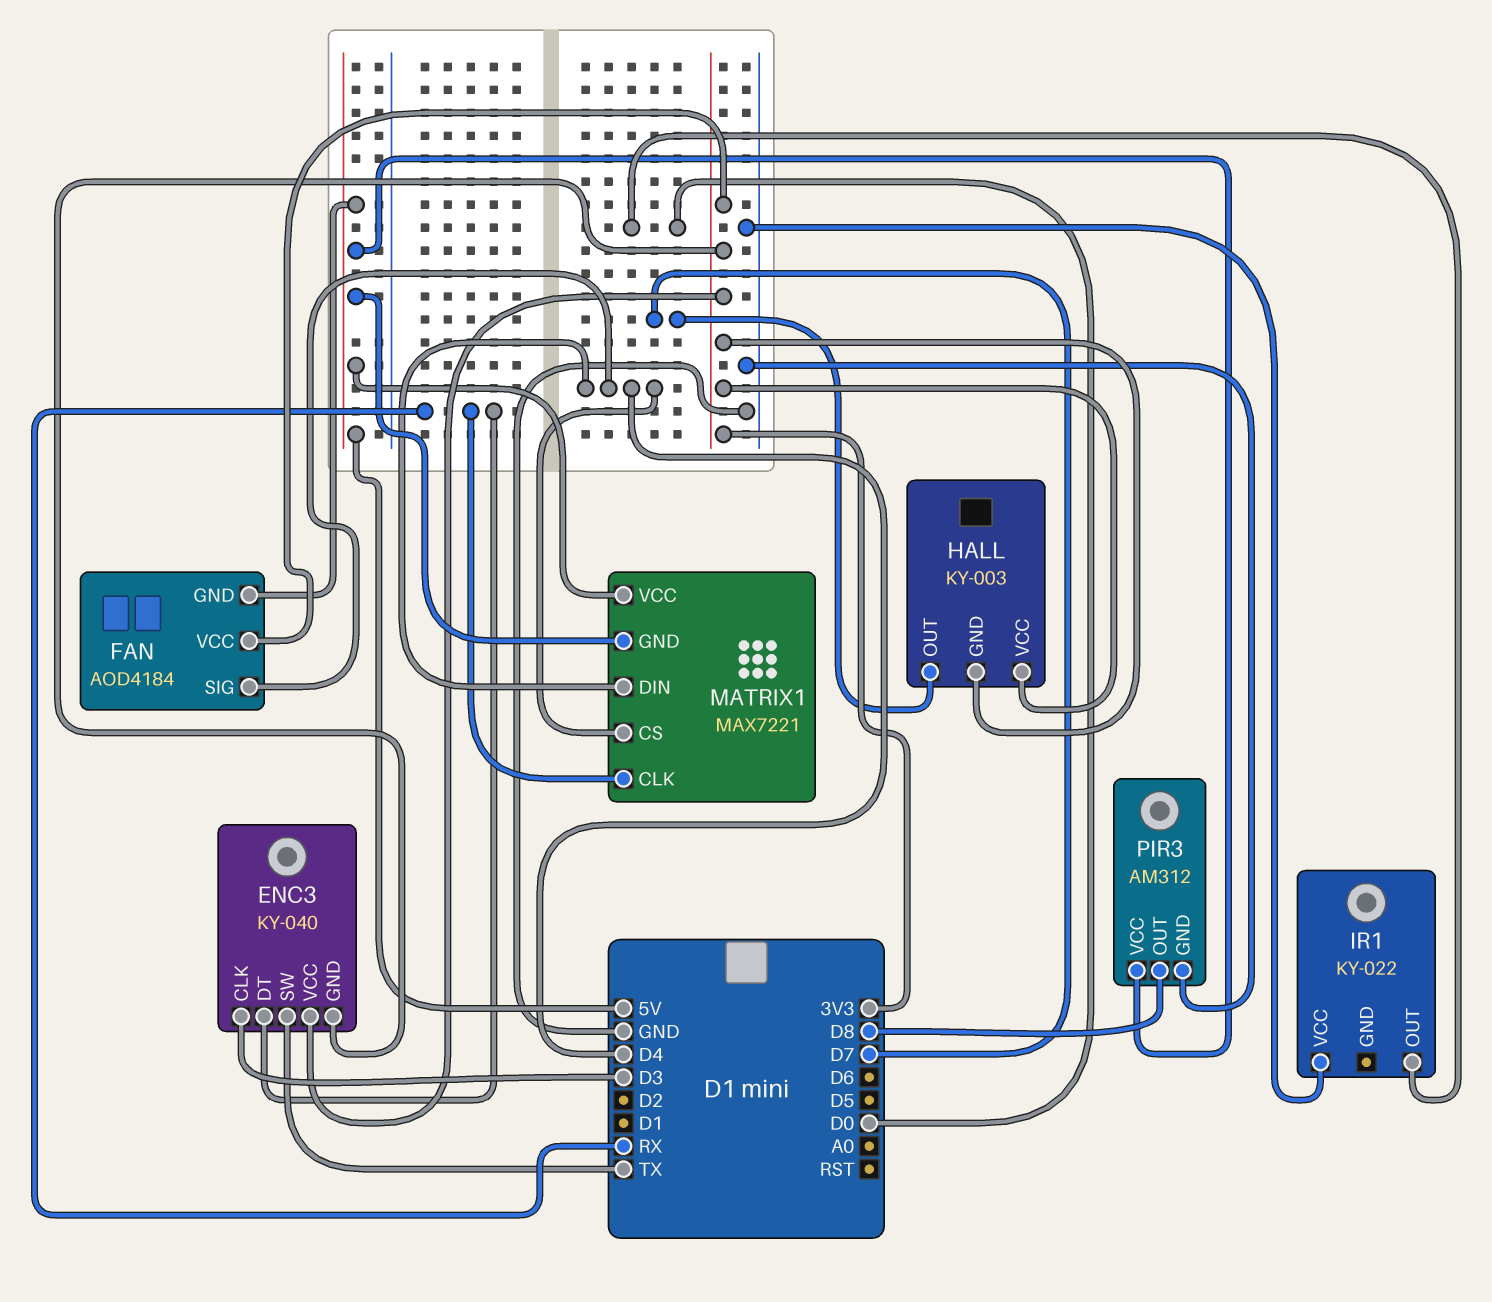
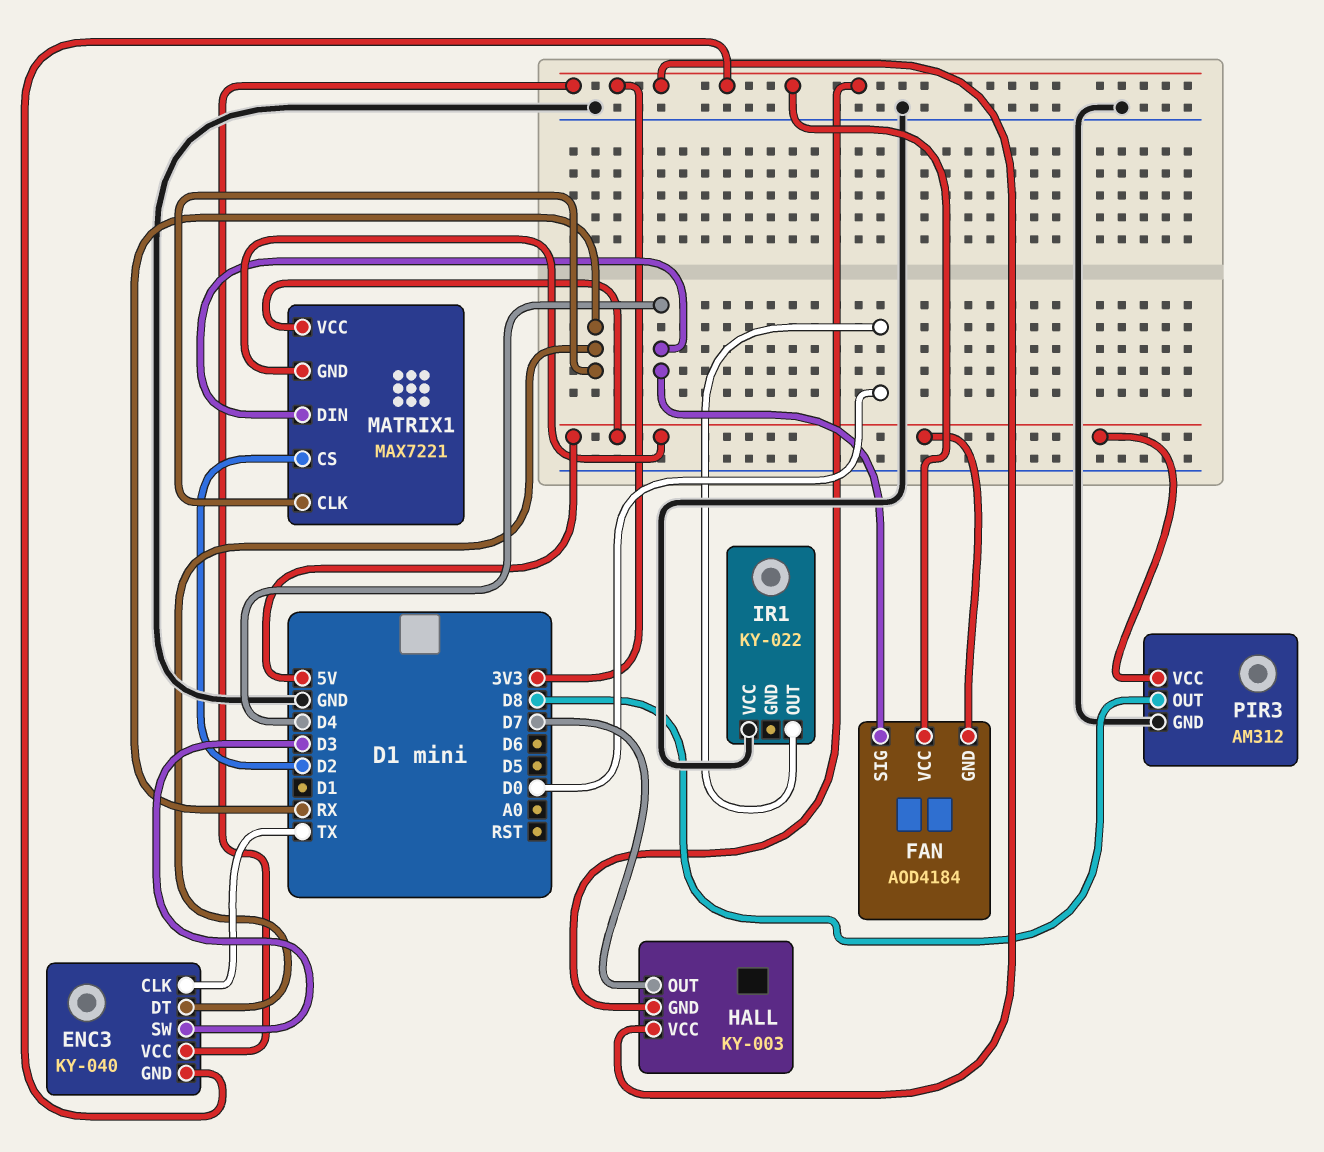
ENC3 pin CLK: D3 -> TX
ENC3 pin SW: TX -> D3
MATRIX1 pin CS: D4 -> D2

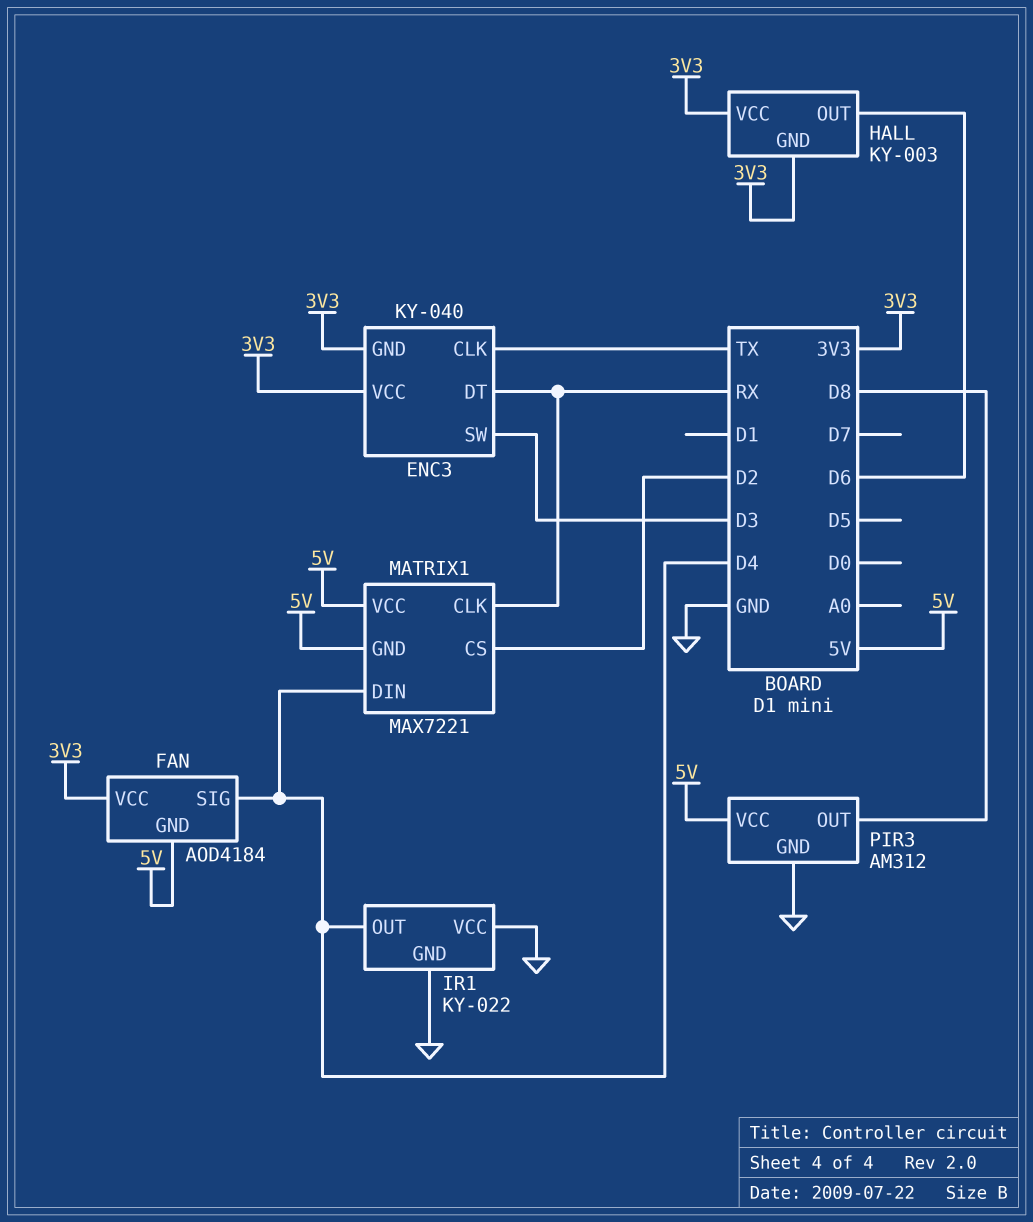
HALL pin OUT: D7 -> D6
IR1 pin GND: none -> GND
IR1 pin OUT: D0 -> D4

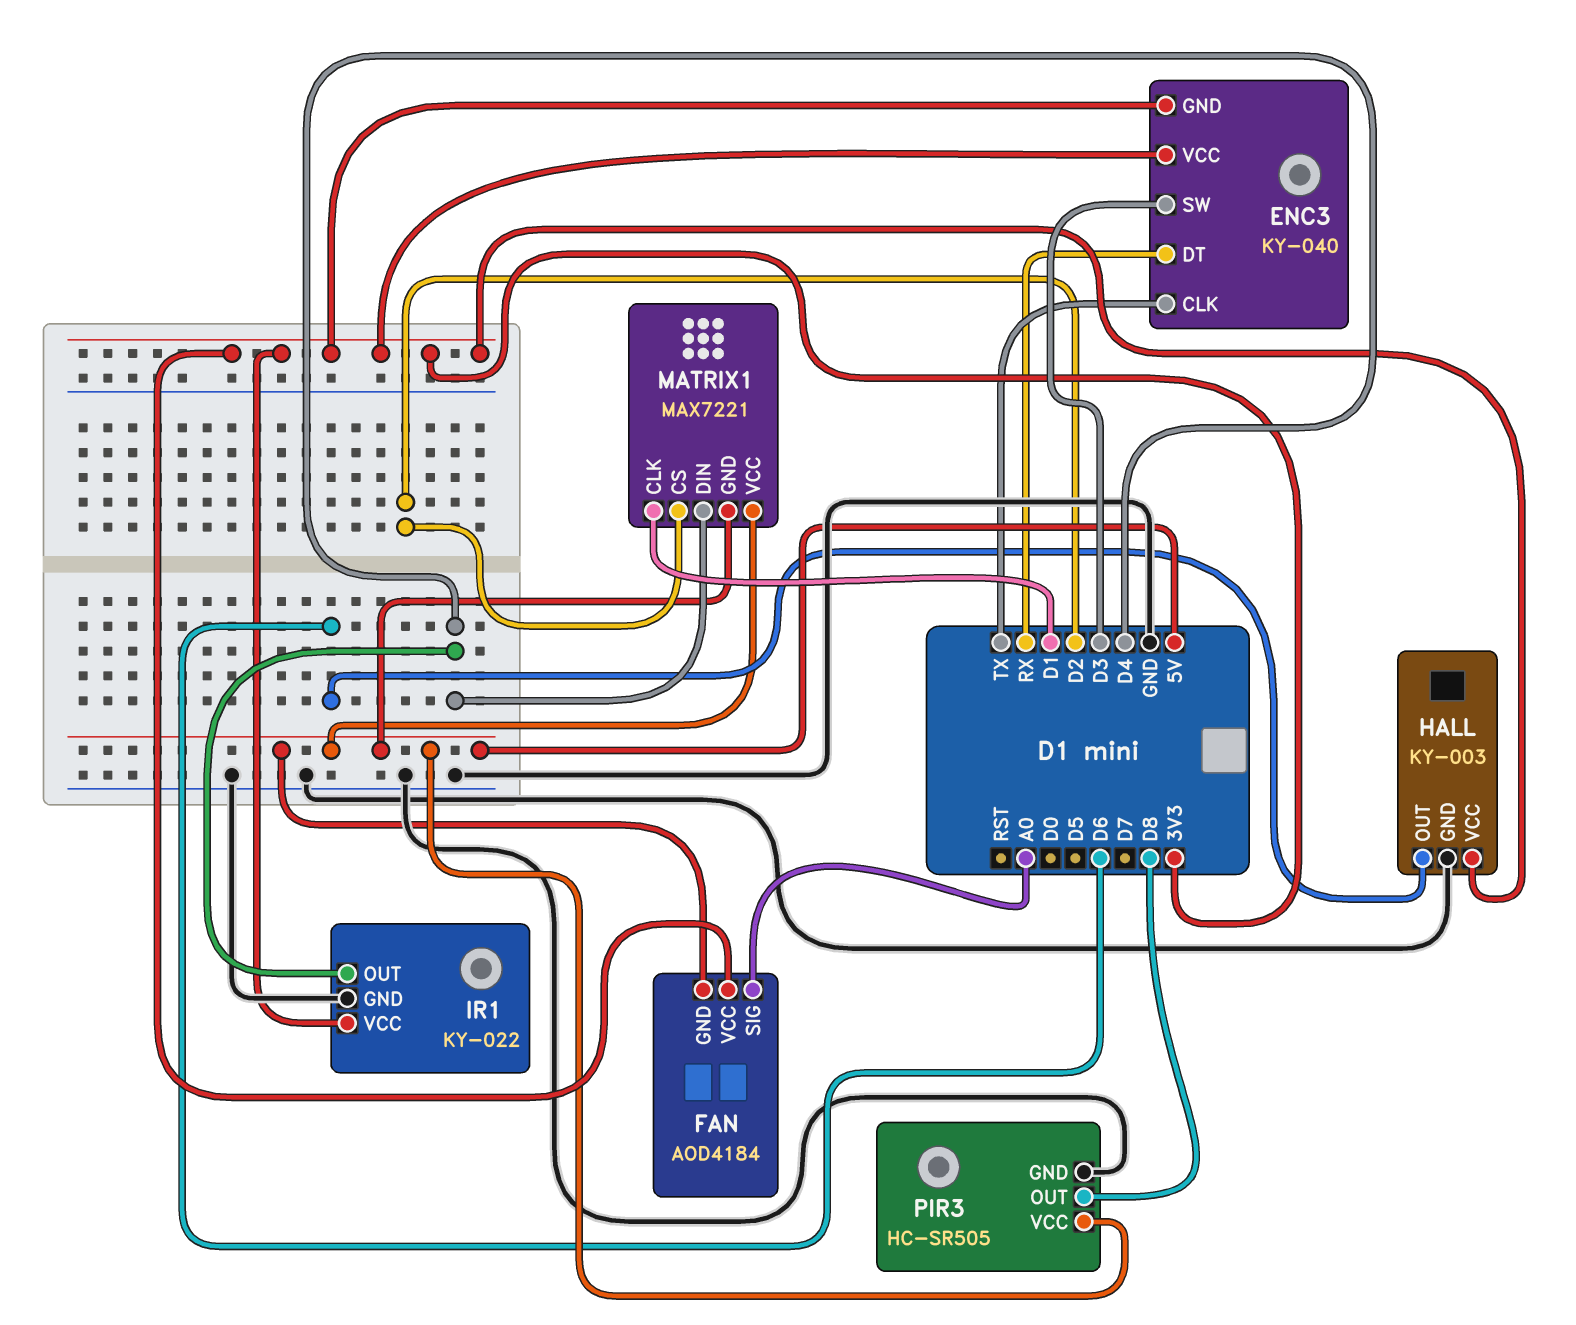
FAN pin SIG: D4 -> A0
HALL pin GND: 3V3 -> GND
IR1 pin VCC: GND -> 3V3
MATRIX1 pin CLK: RX -> D1
PIR3: AM312 -> HC-SR505

